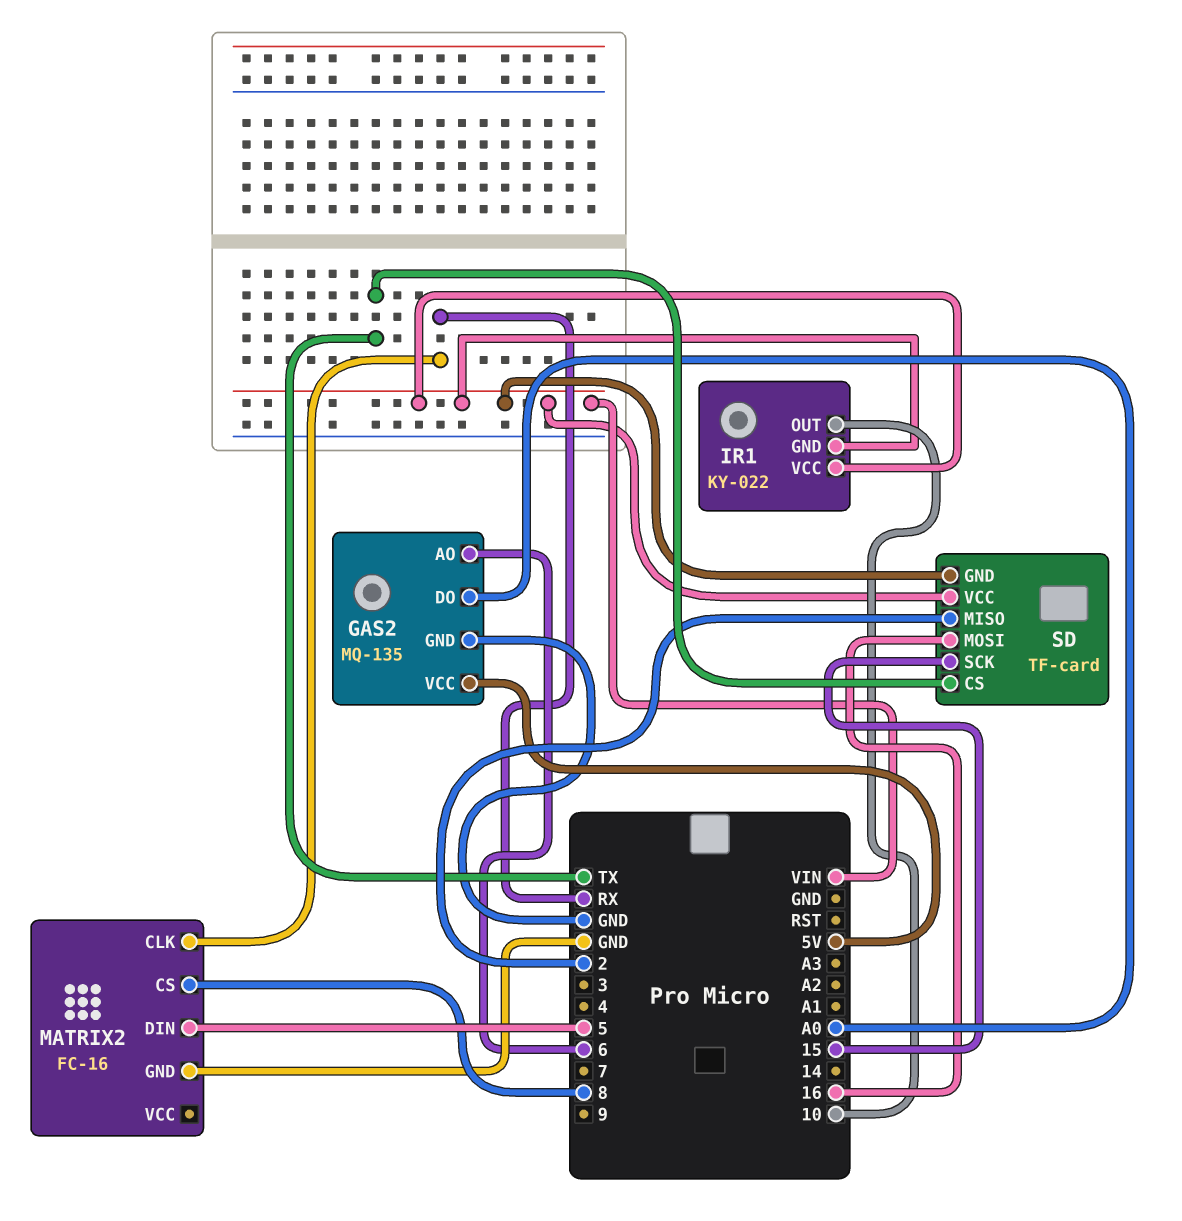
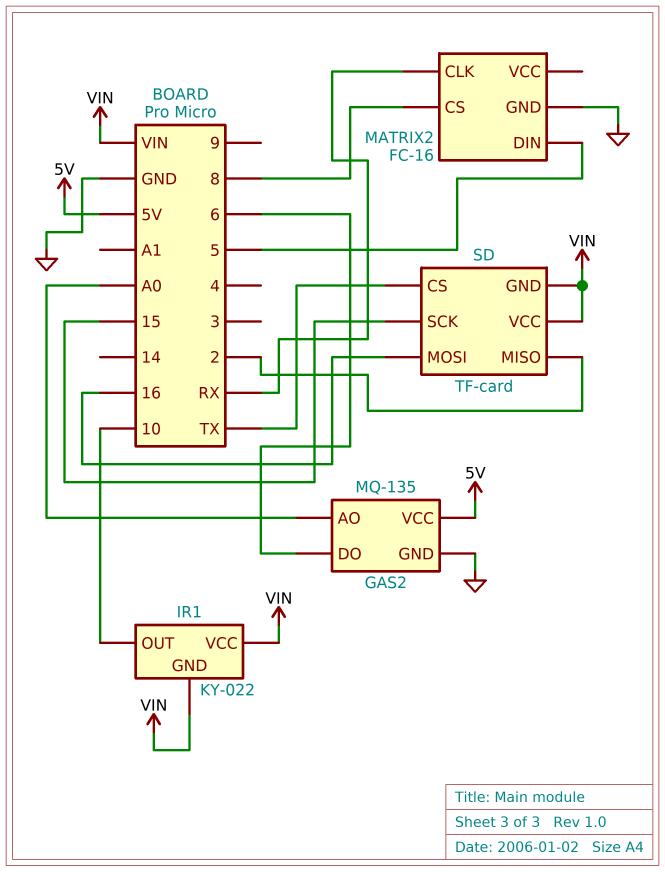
GAS2 pin AO: 6 -> A0
GAS2 pin DO: A0 -> 6

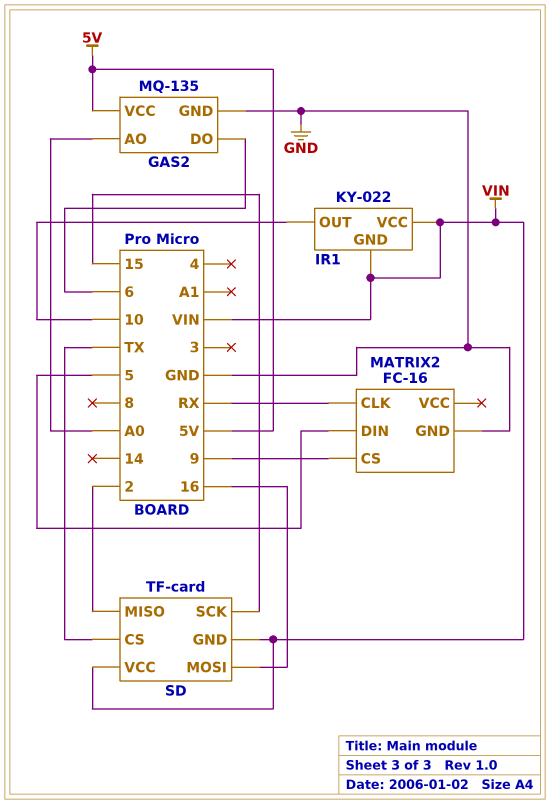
MATRIX2 pin CS: 8 -> 9

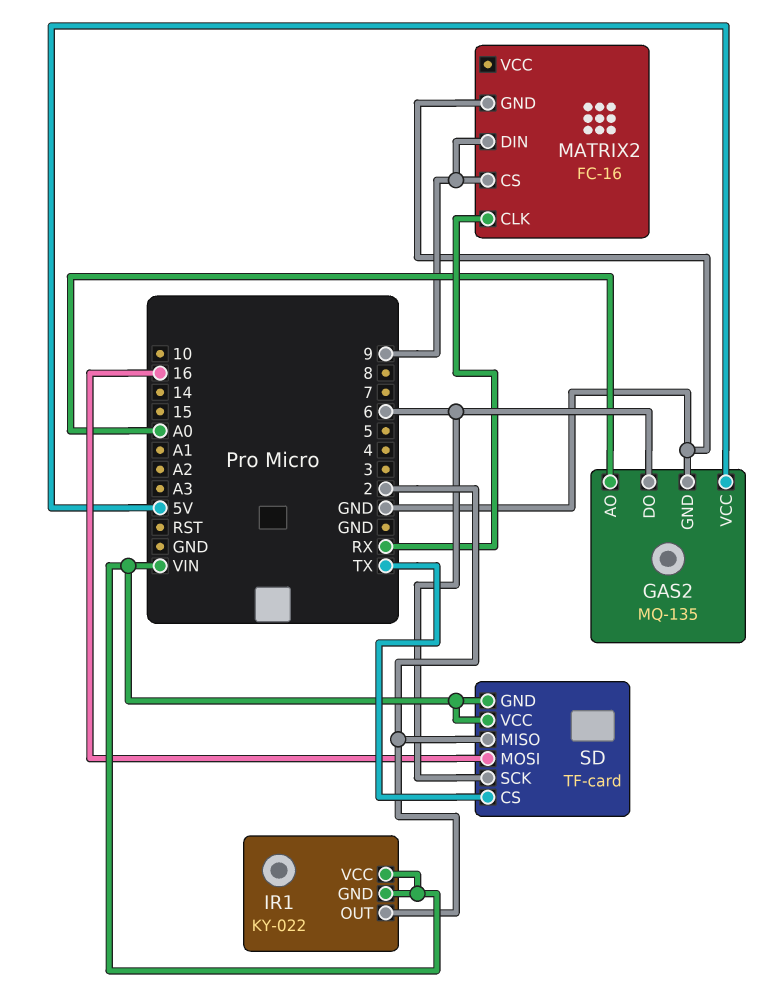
IR1 pin OUT: 10 -> 2
MATRIX2 pin DIN: 5 -> 9
SD pin SCK: 15 -> 6

